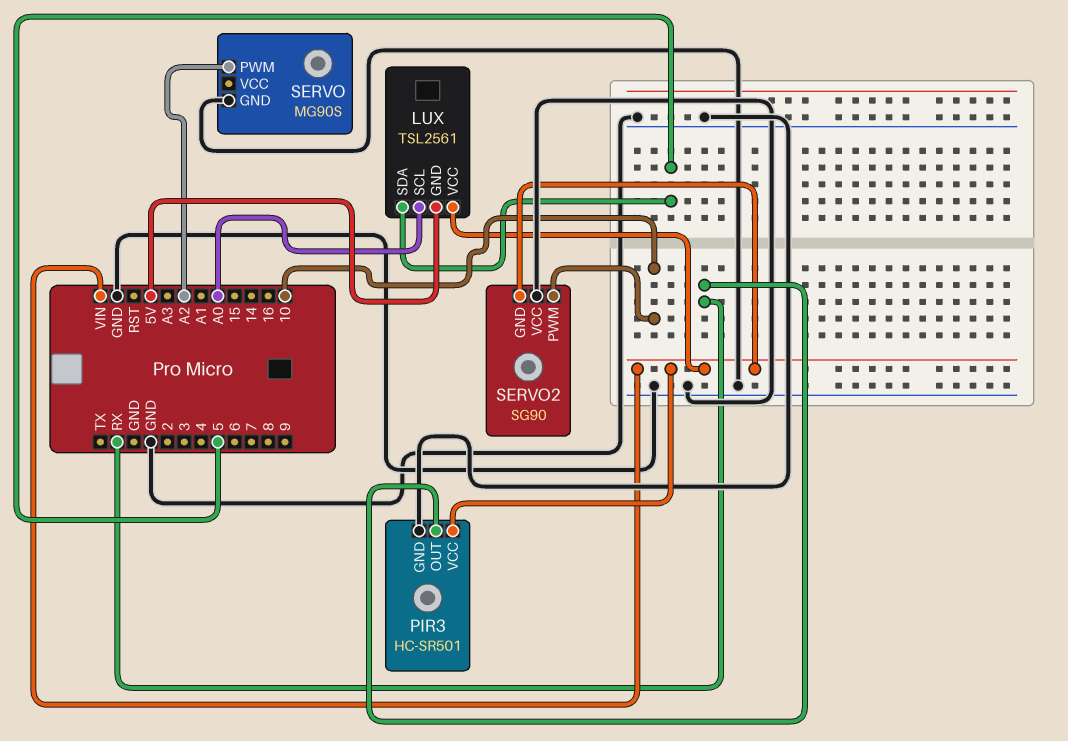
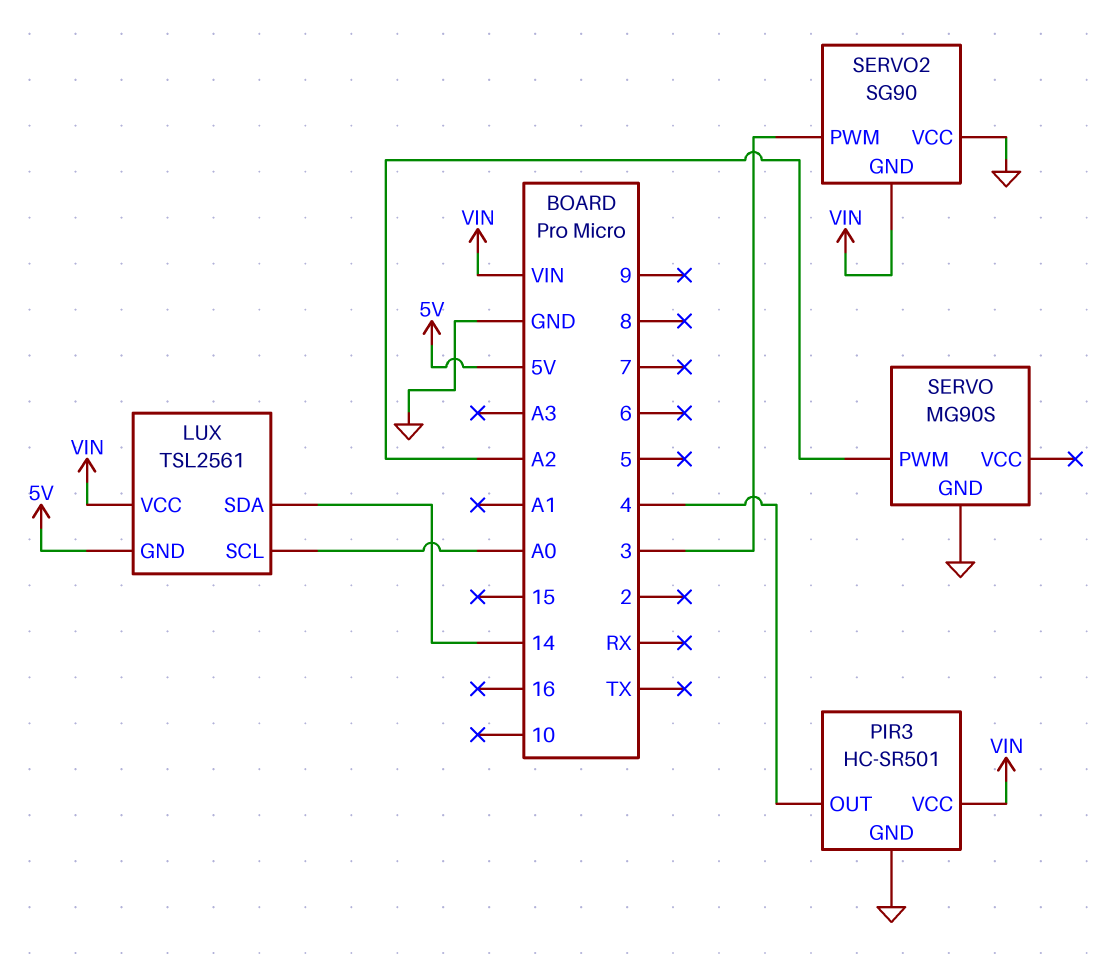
LUX pin SDA: 5 -> 14
PIR3 pin OUT: RX -> 4
SERVO2 pin PWM: 10 -> 3

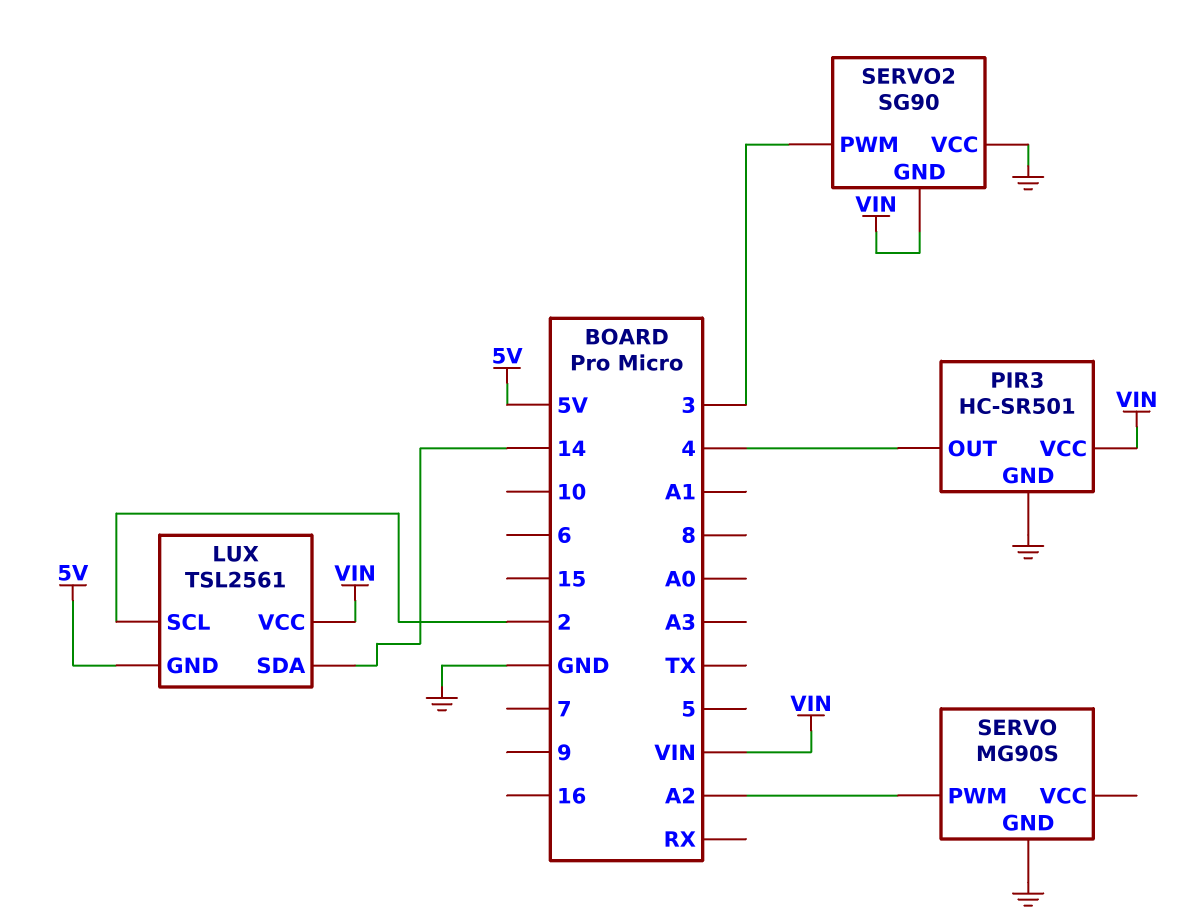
LUX pin SCL: A0 -> 2

